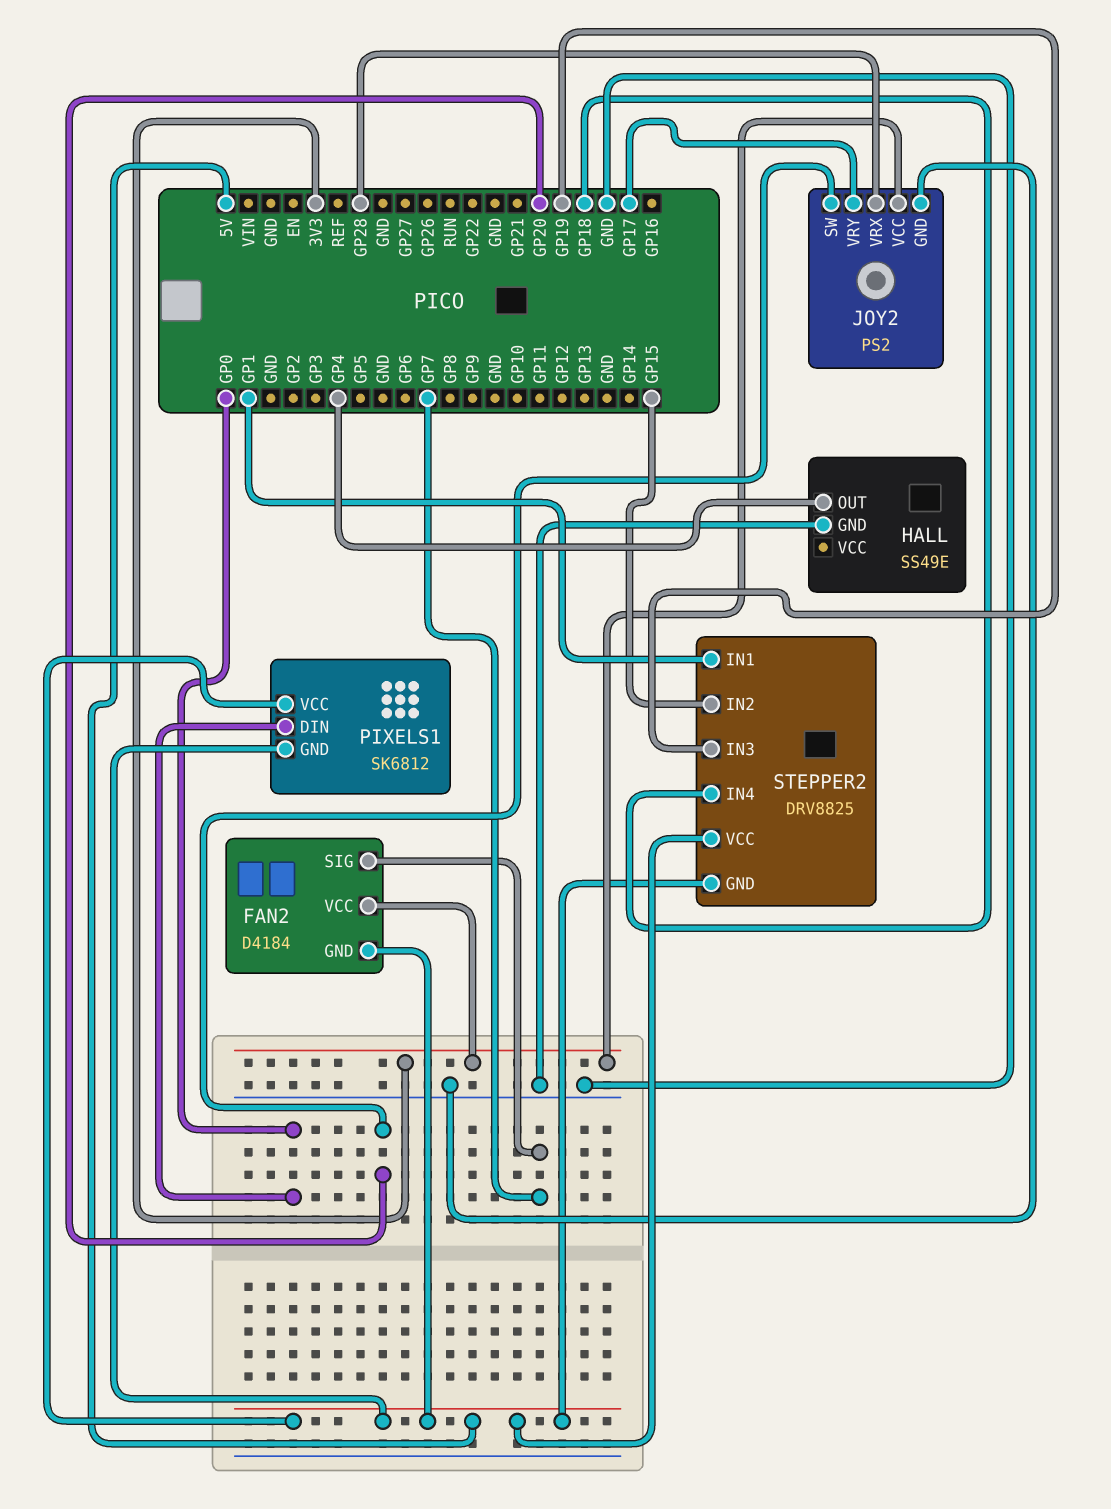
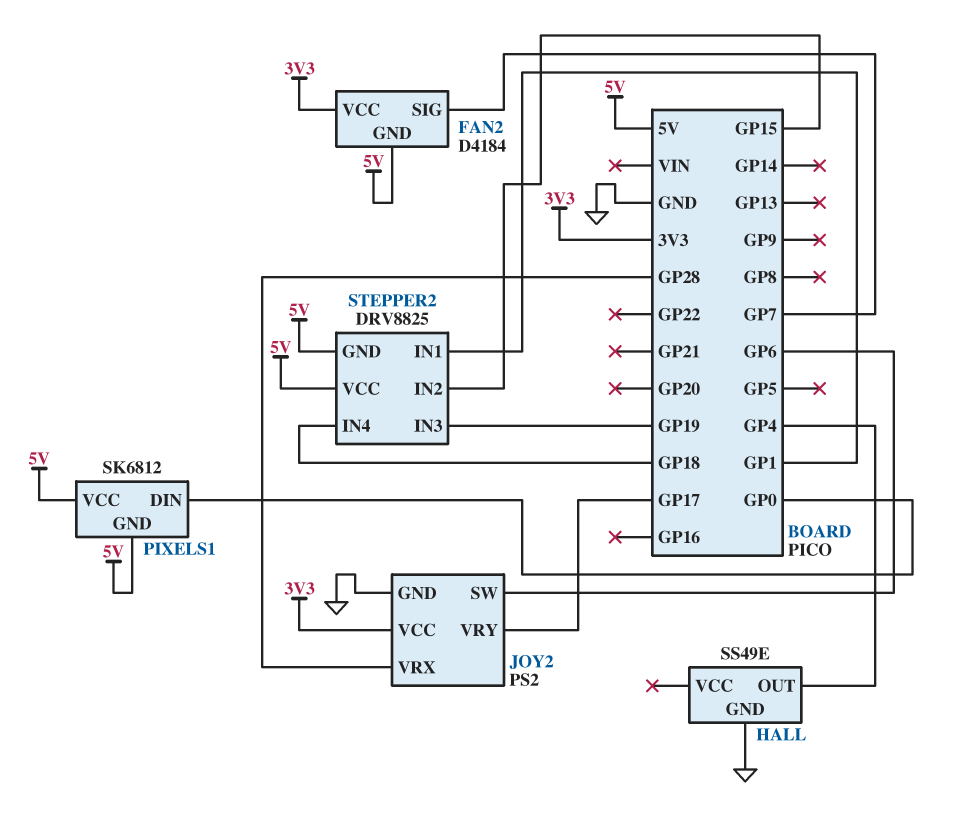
JOY2 pin SW: GP20 -> GP6

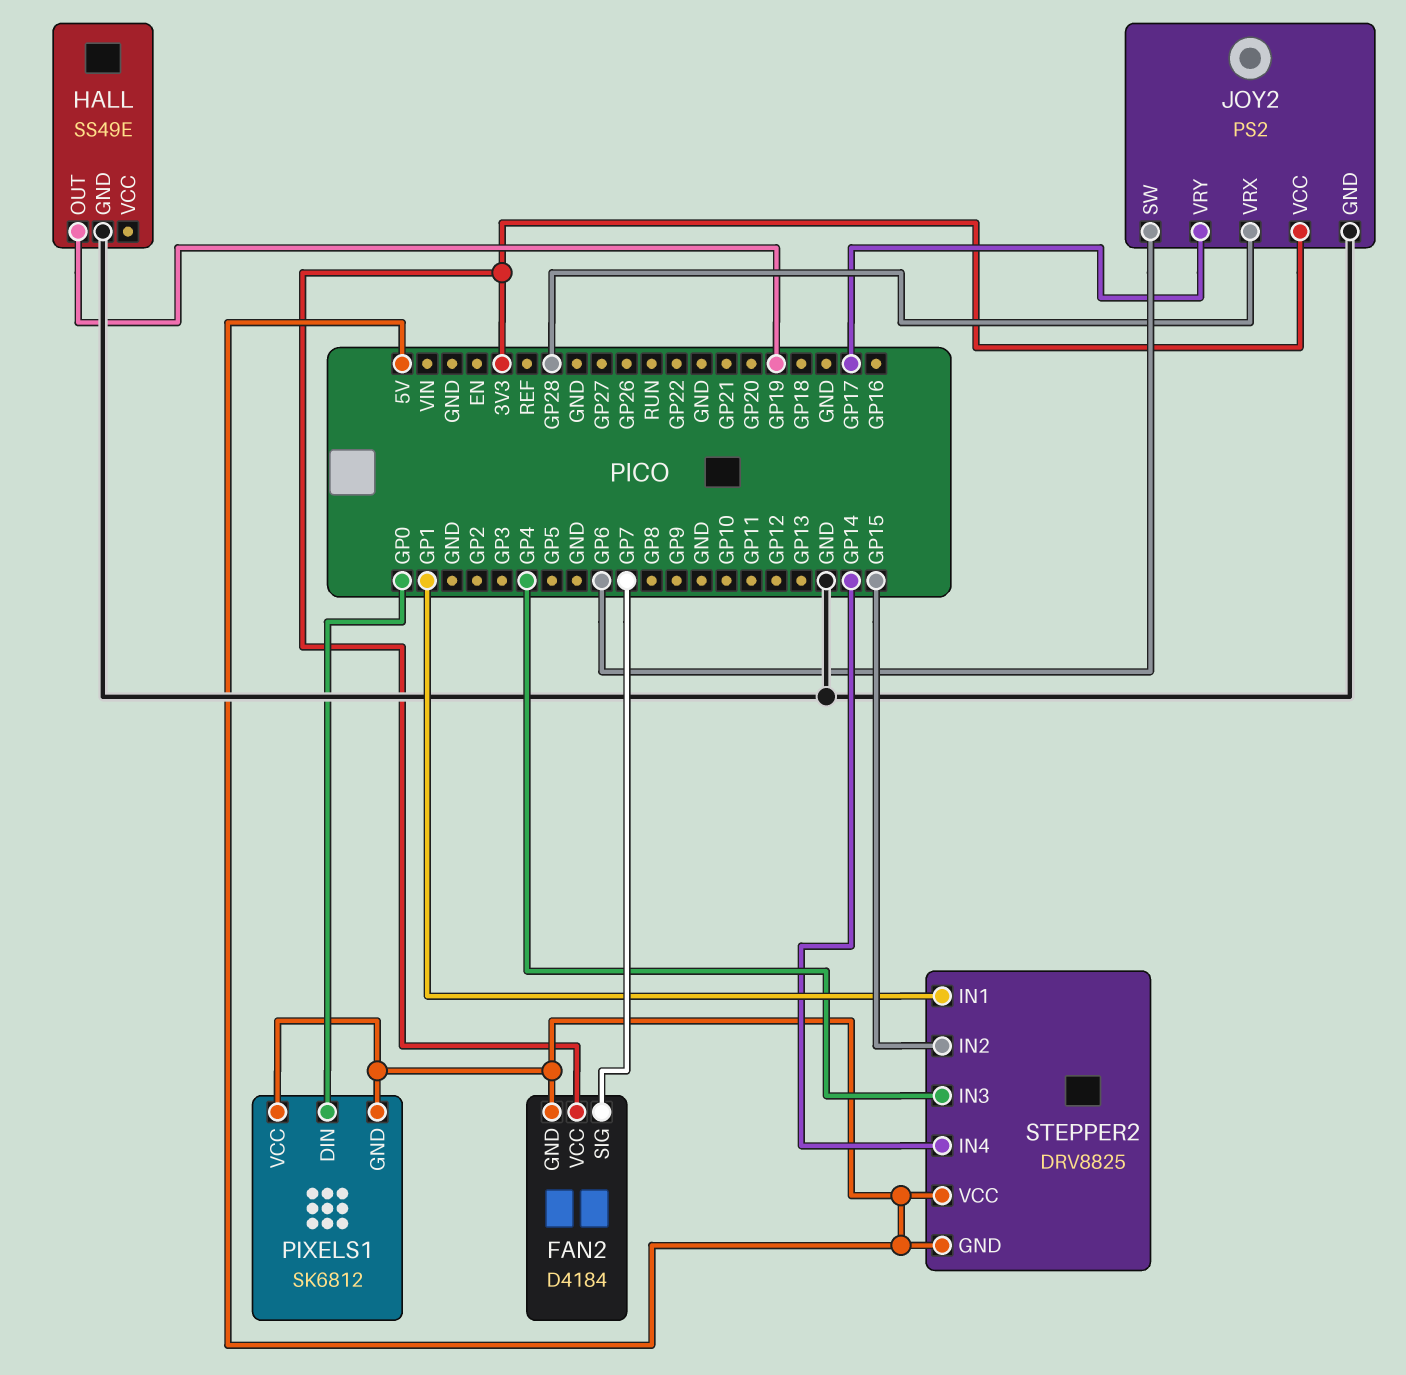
HALL pin OUT: GP4 -> GP19
STEPPER2 pin IN3: GP19 -> GP4
STEPPER2 pin IN4: GP18 -> GP14

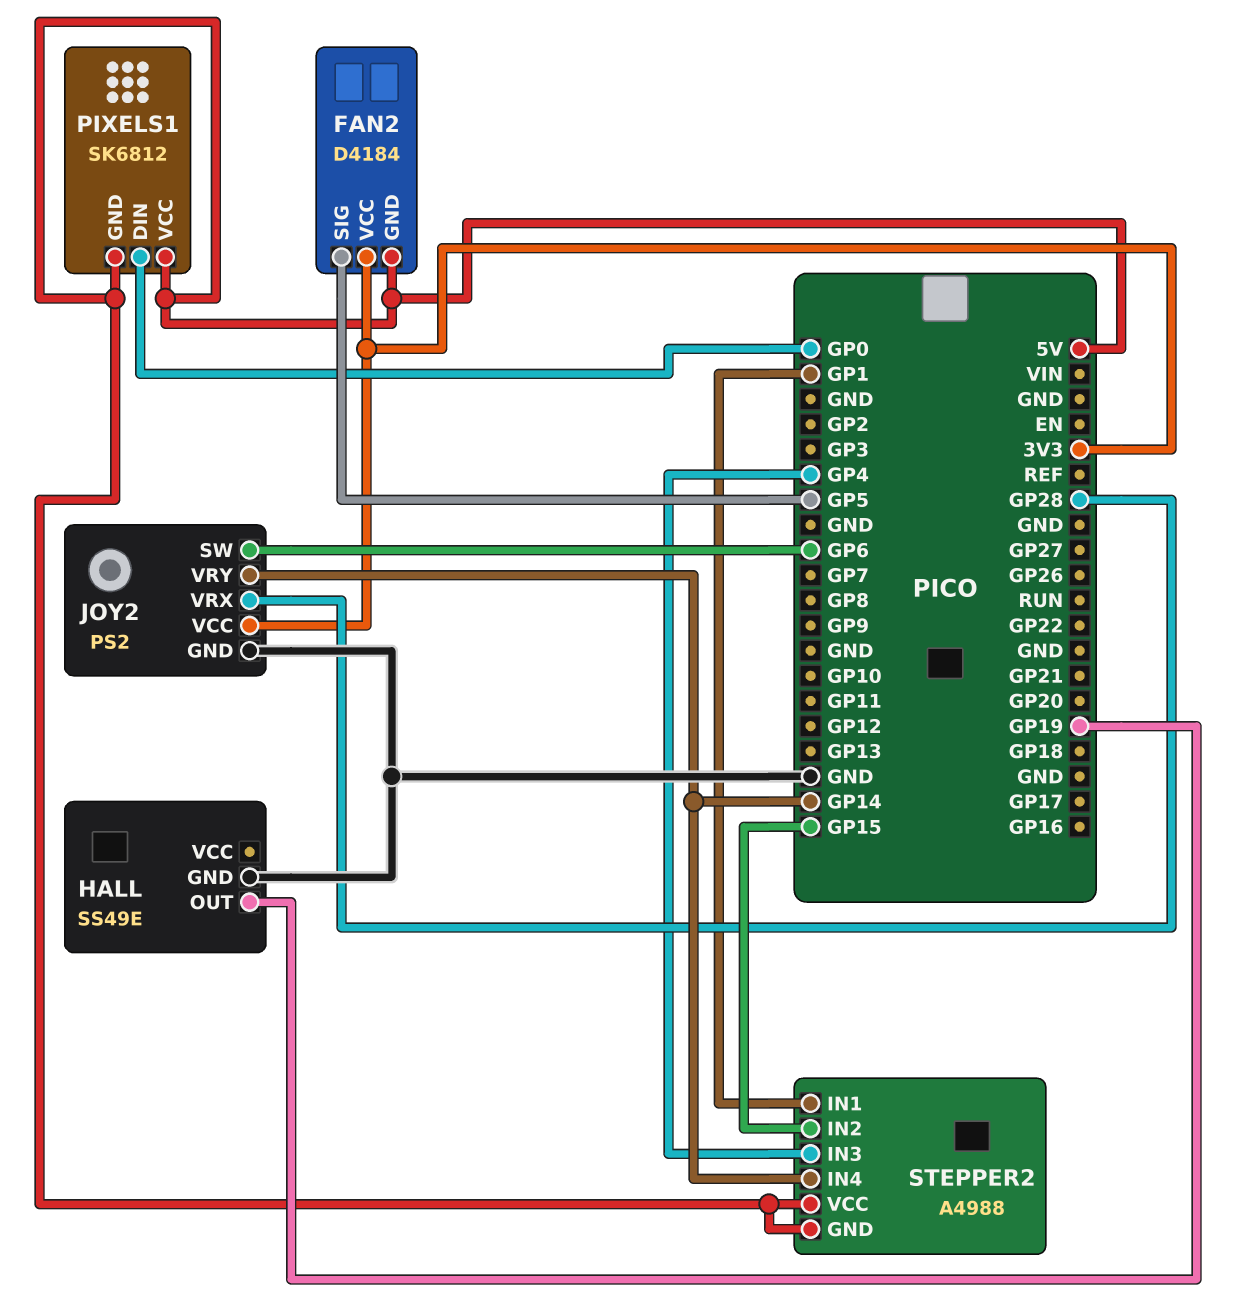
FAN2 pin SIG: GP7 -> GP5
JOY2 pin VRY: GP17 -> GP14
STEPPER2: DRV8825 -> A4988

